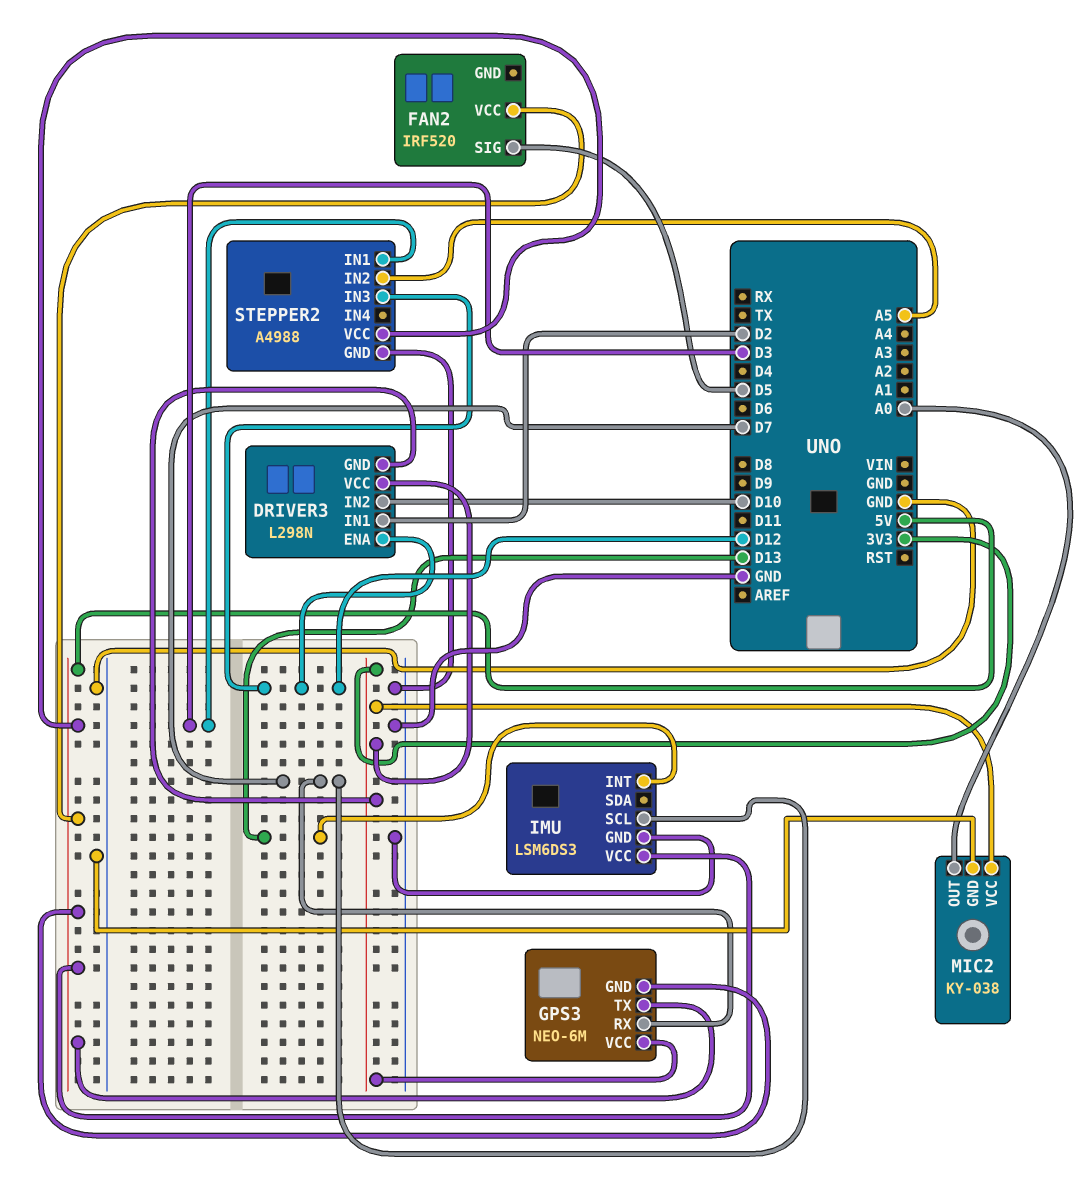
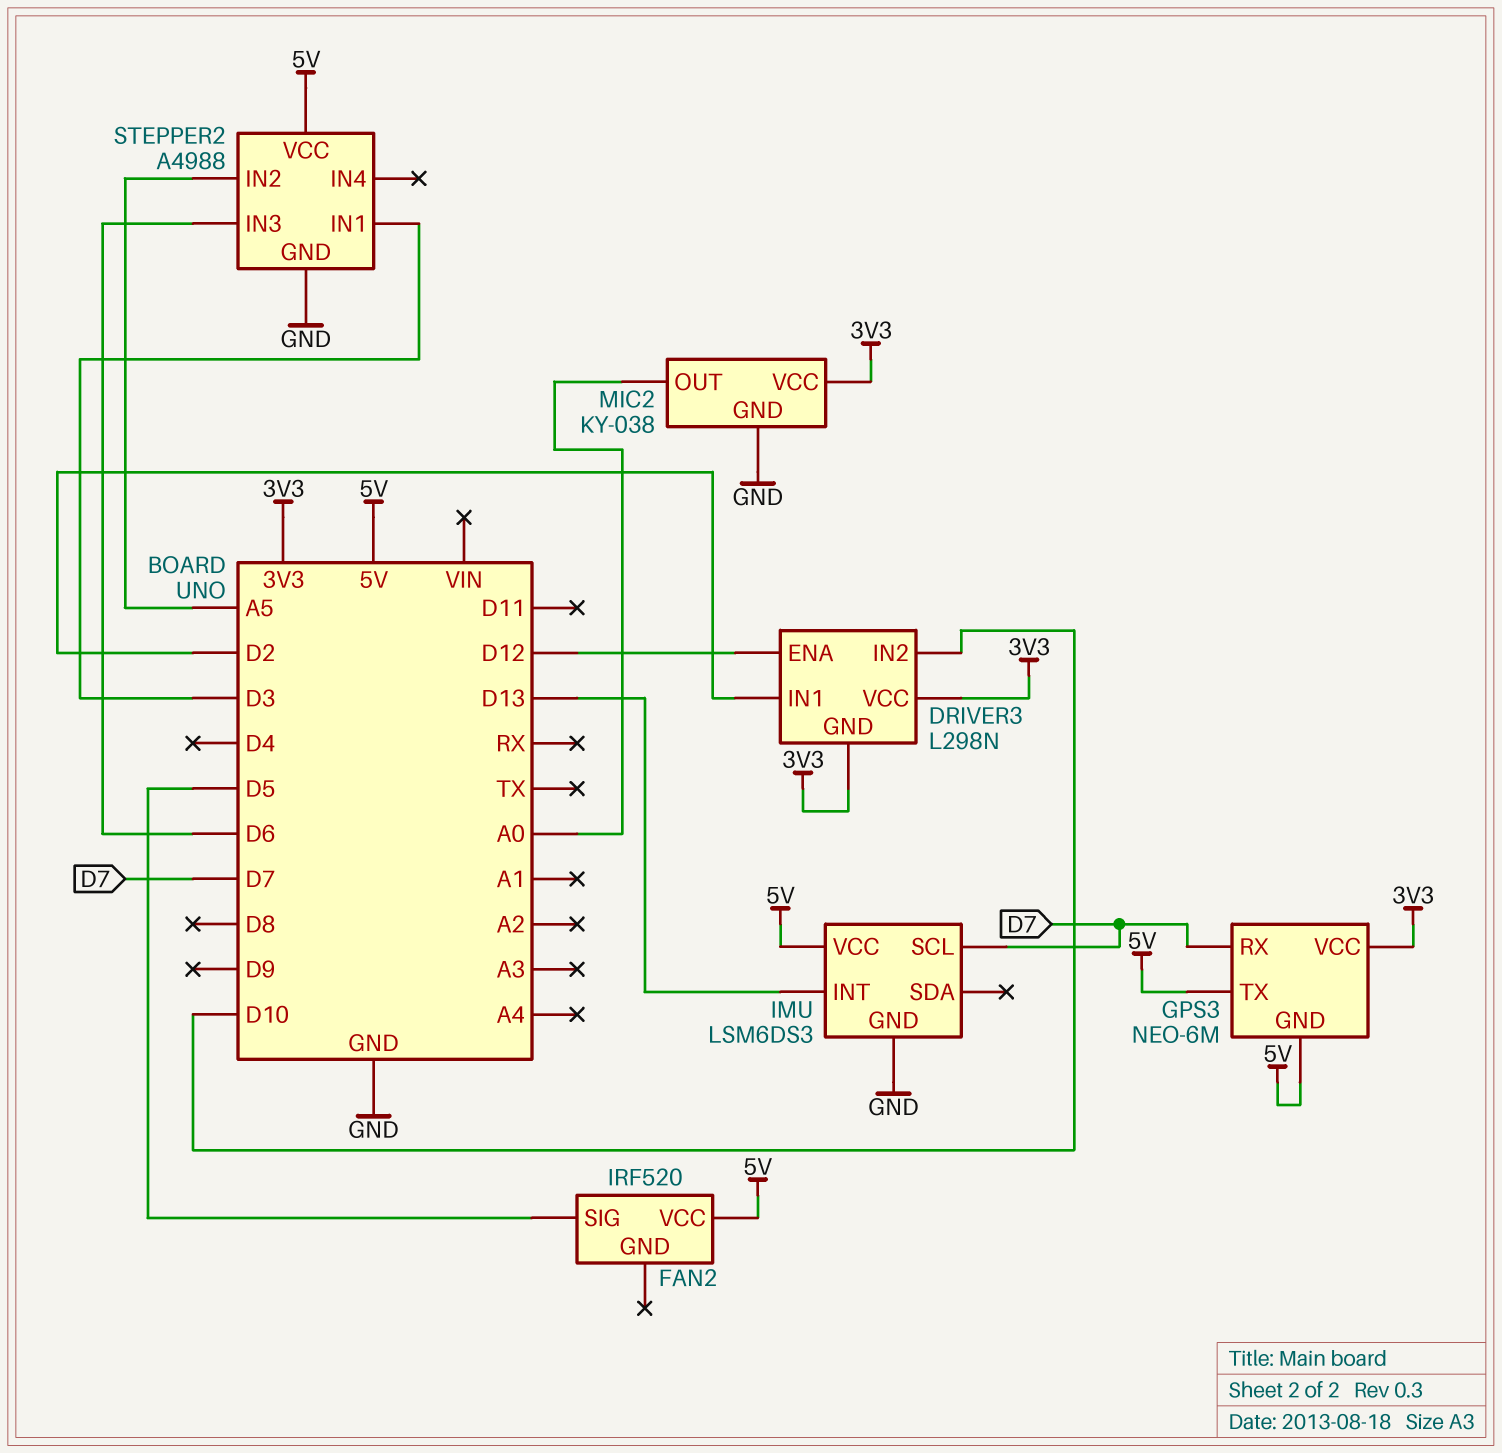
STEPPER2 pin IN3: D12 -> D6

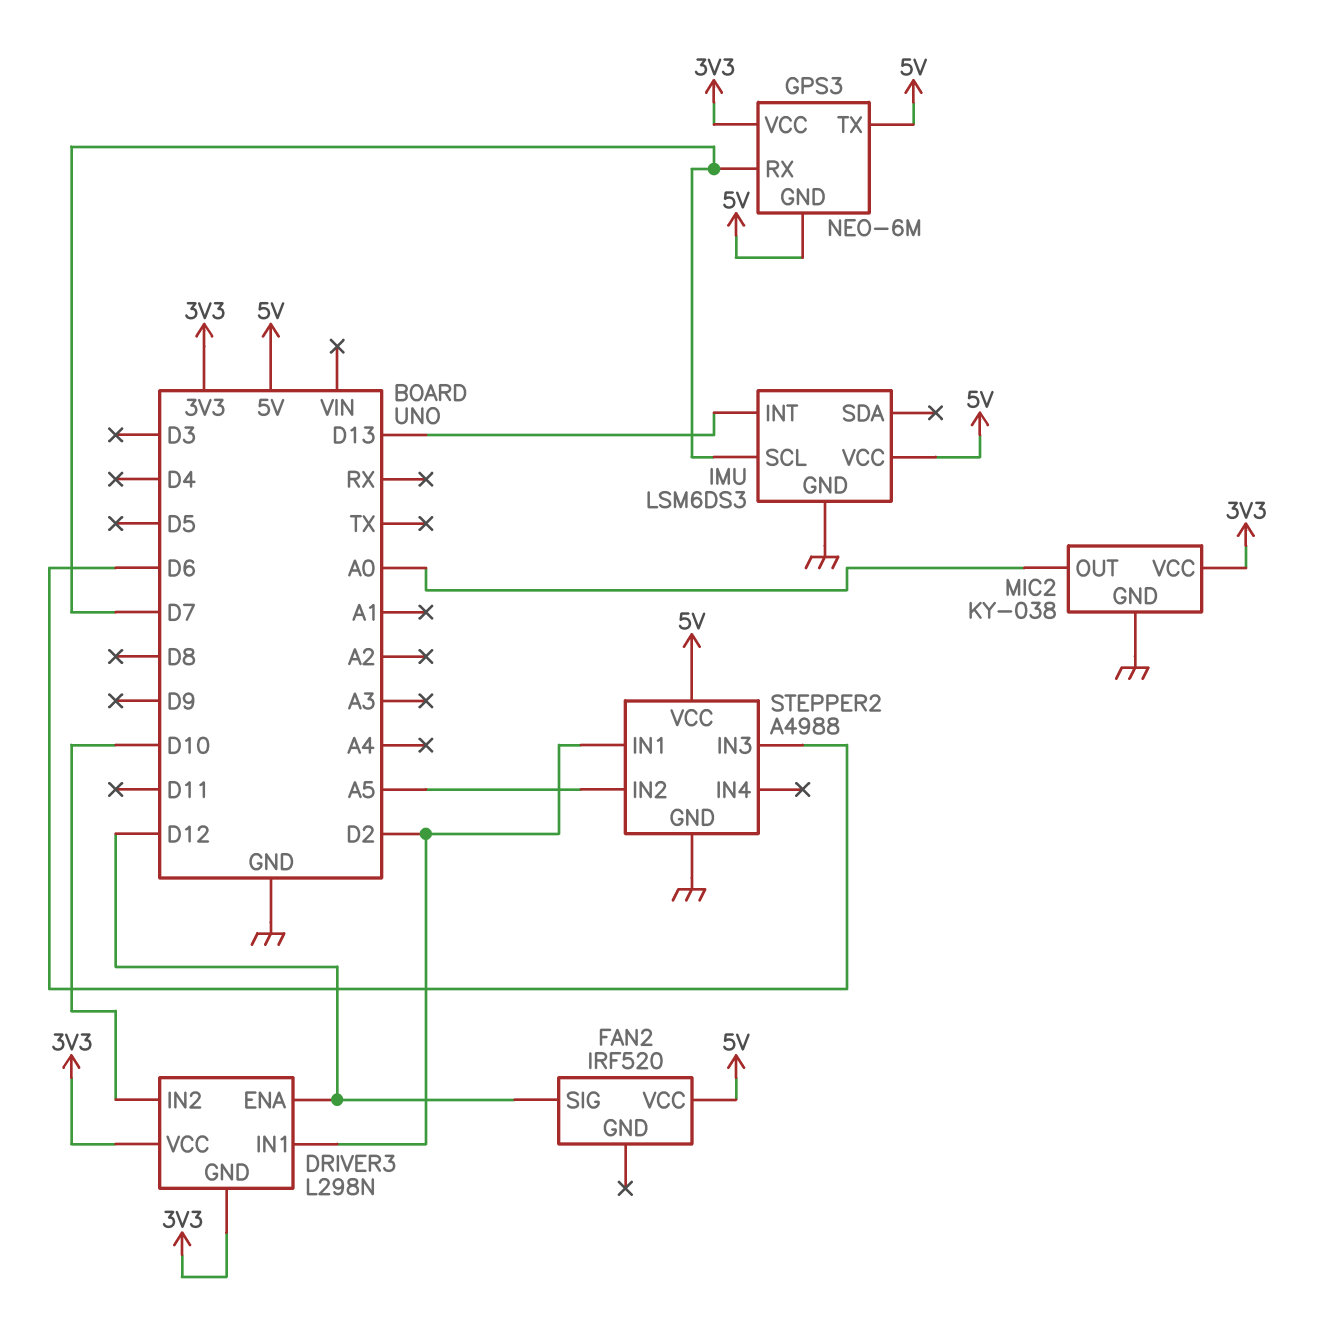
FAN2 pin SIG: D5 -> D12
STEPPER2 pin IN1: D3 -> D2

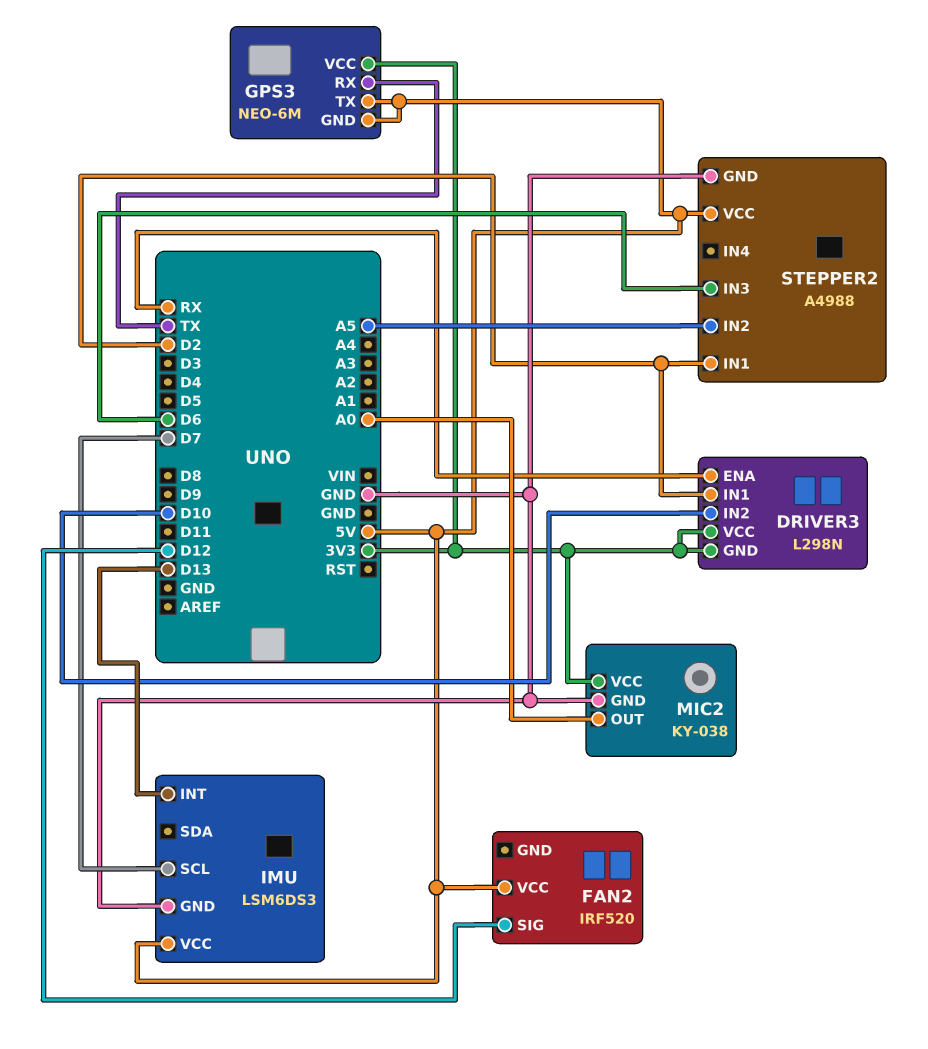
DRIVER3 pin ENA: D12 -> RX
GPS3 pin RX: D7 -> TX

